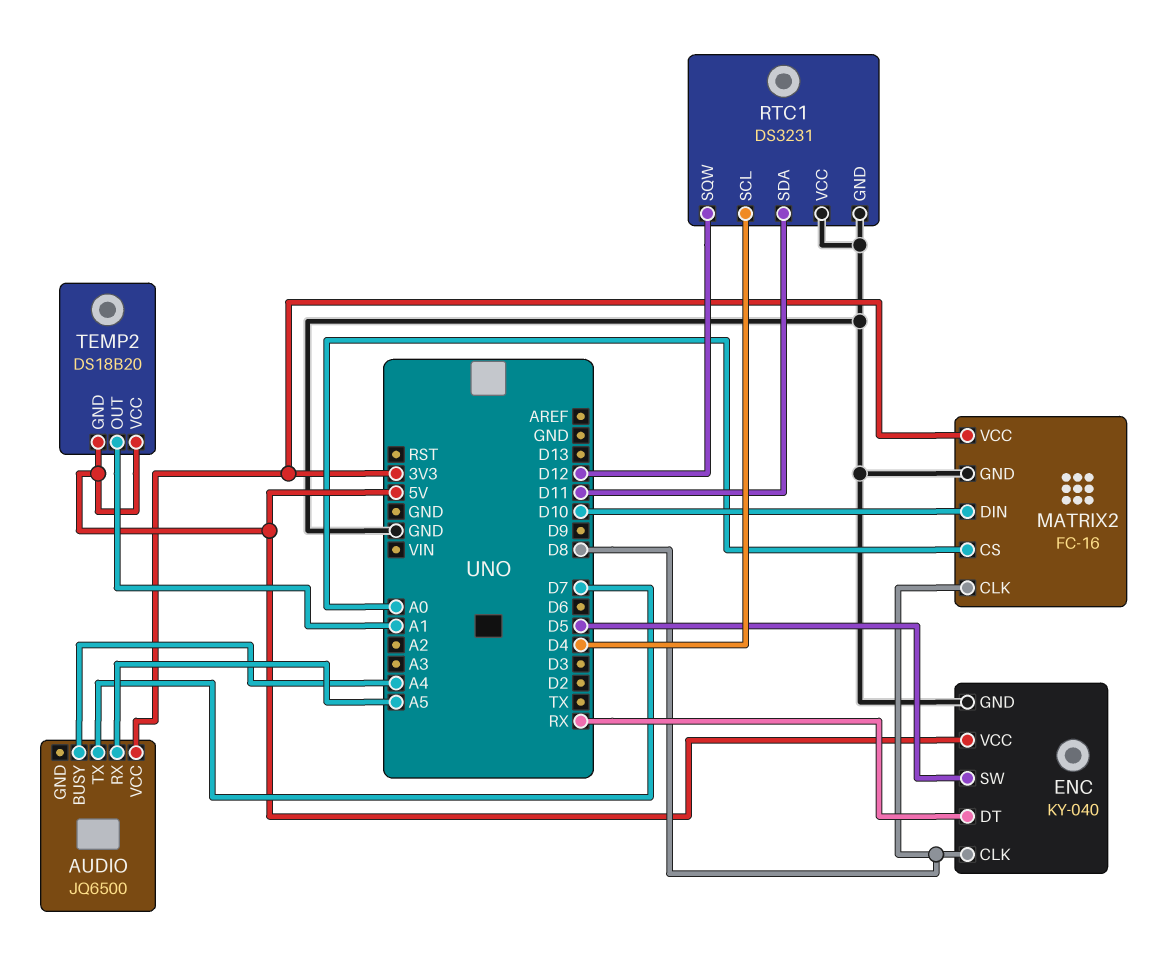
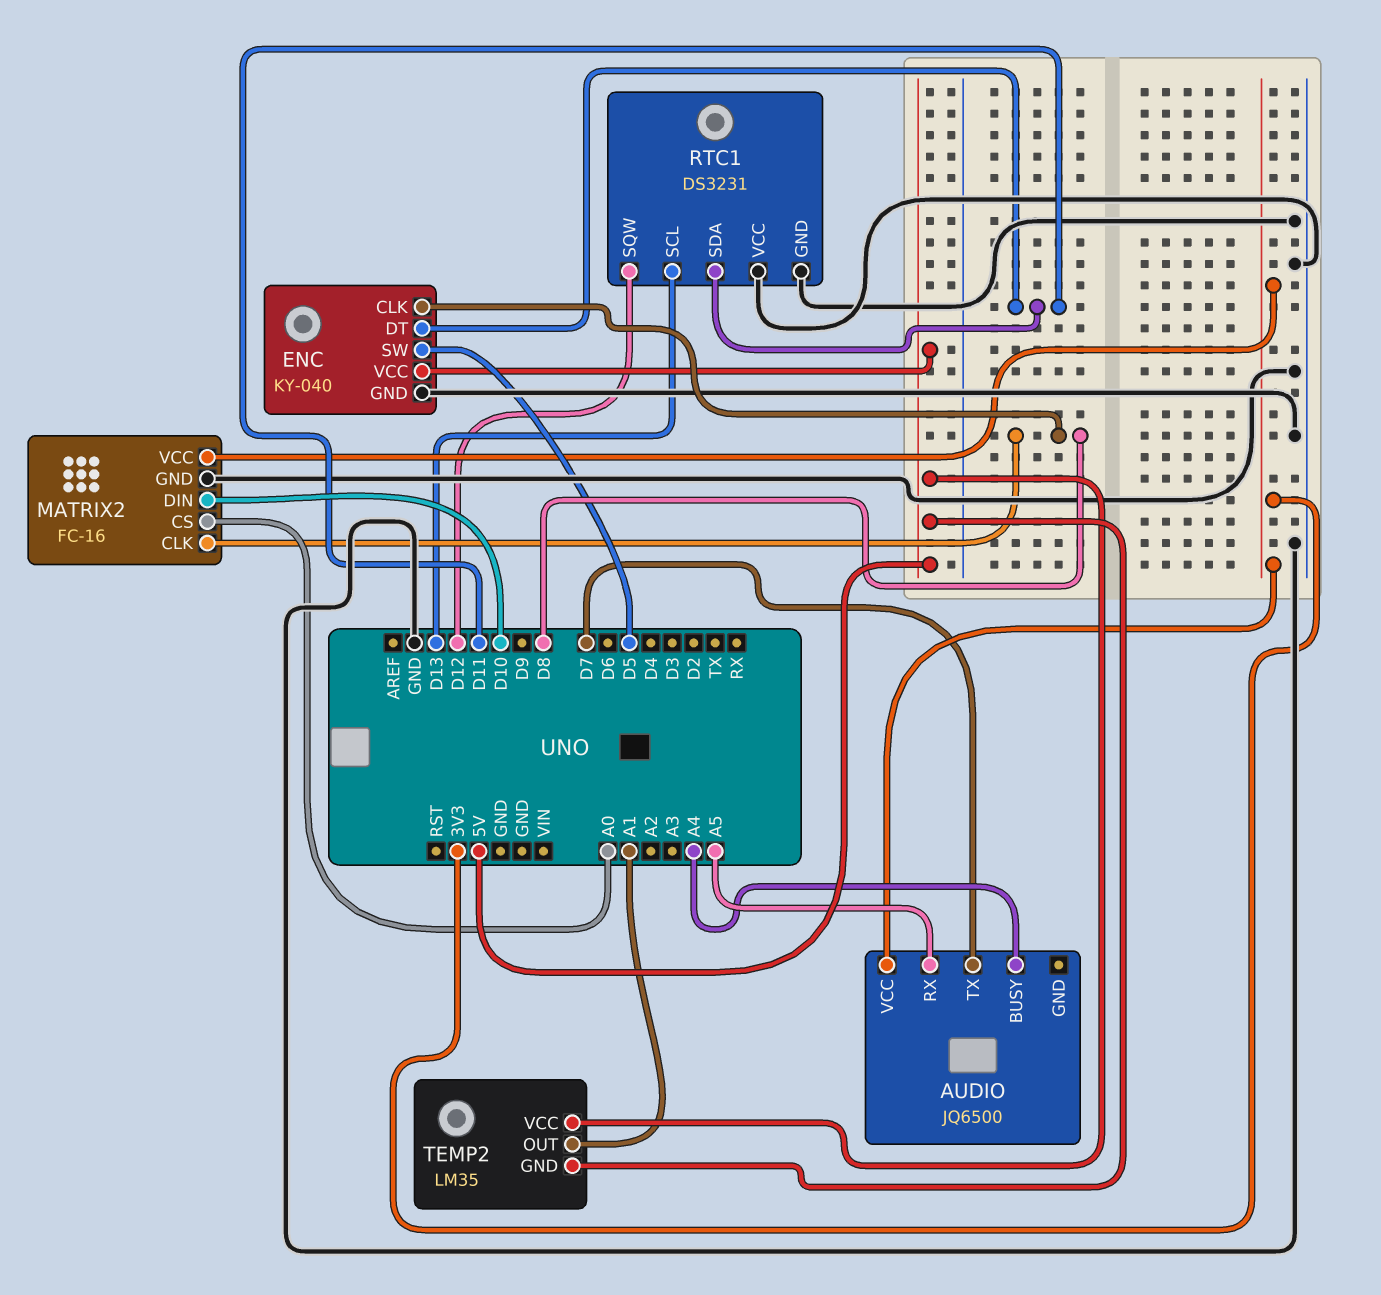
ENC pin DT: RX -> D11
RTC1 pin SCL: D4 -> D13
TEMP2: DS18B20 -> LM35

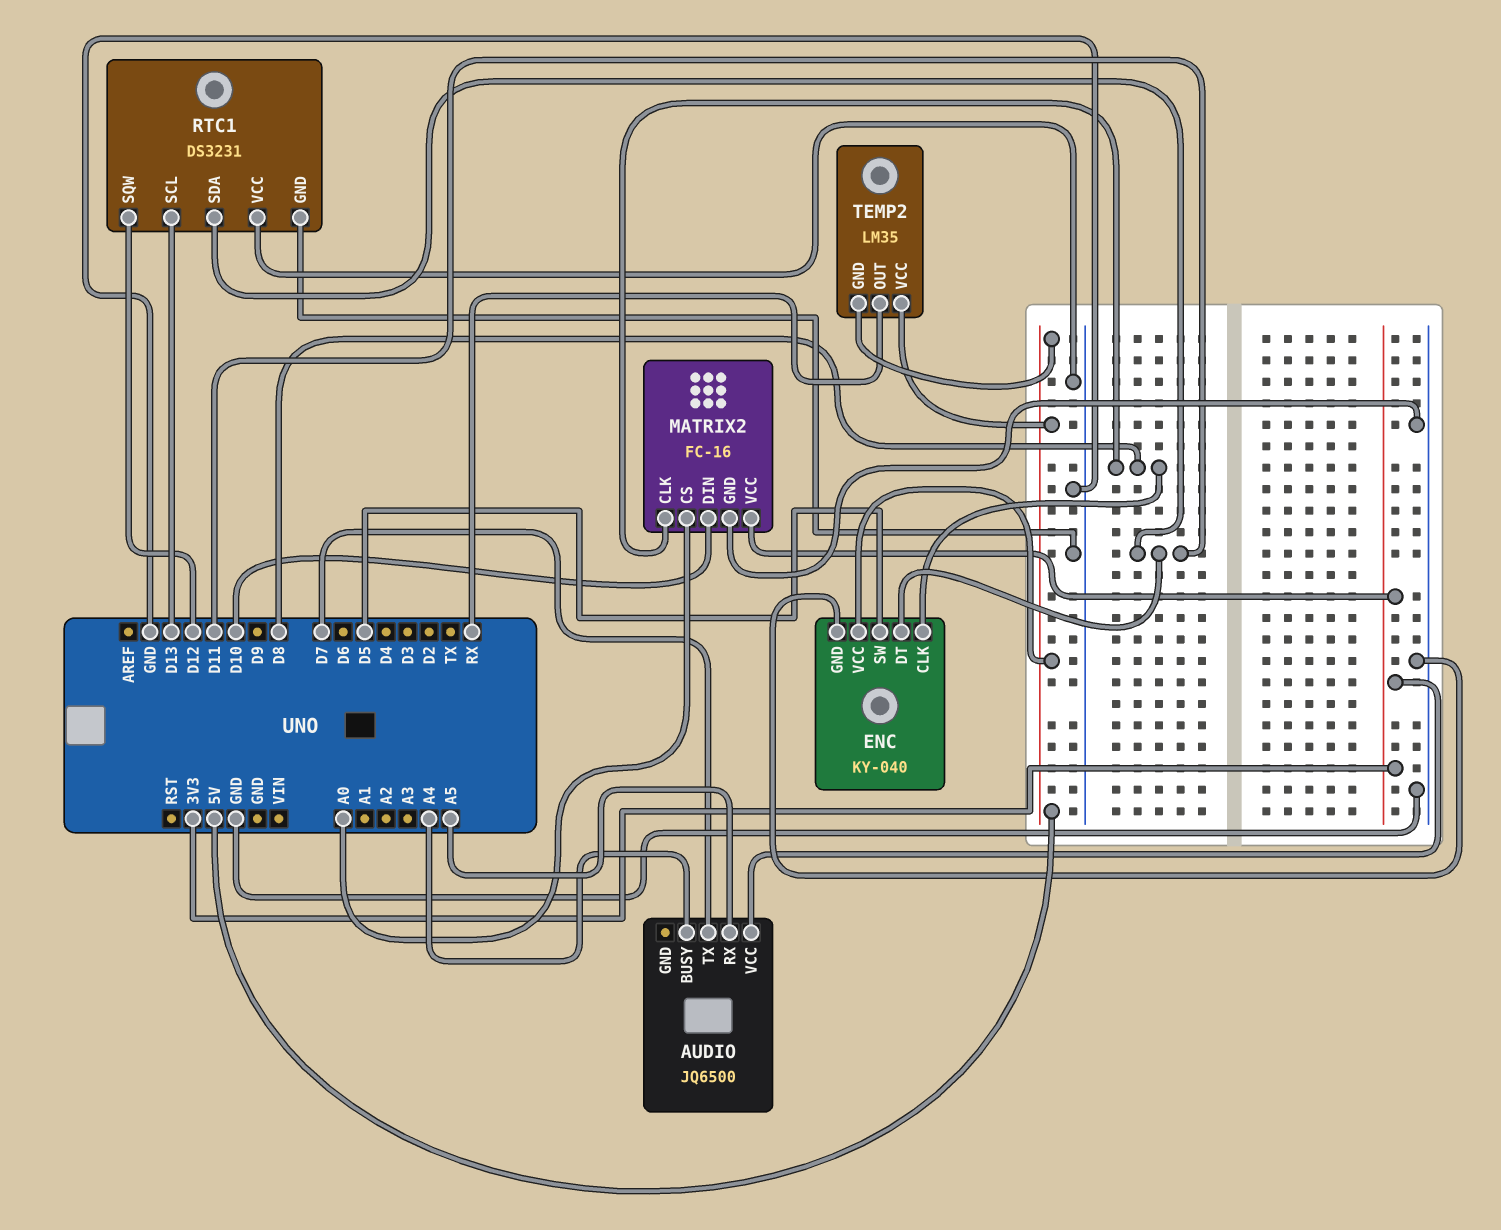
TEMP2 pin OUT: A1 -> RX

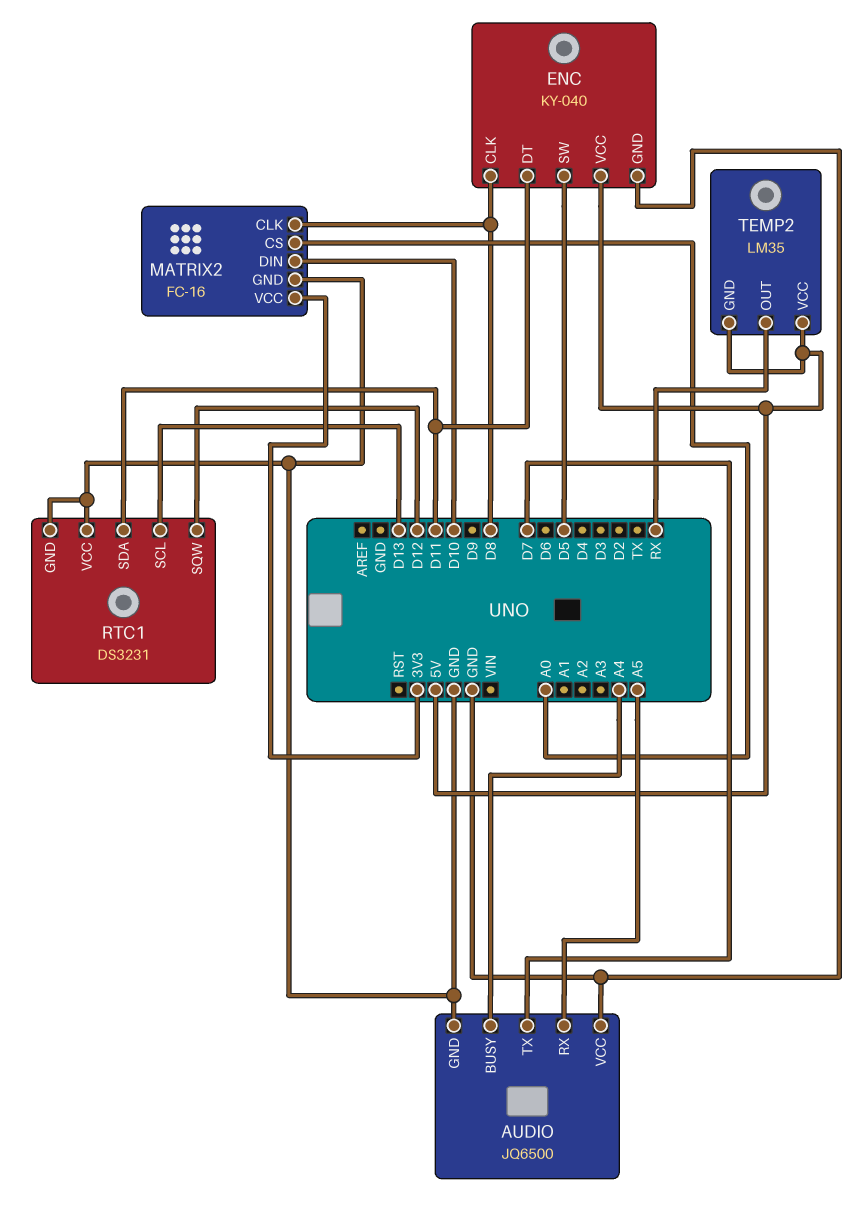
AUDIO pin GND: none -> GND
AUDIO pin VCC: 3V3 -> GND

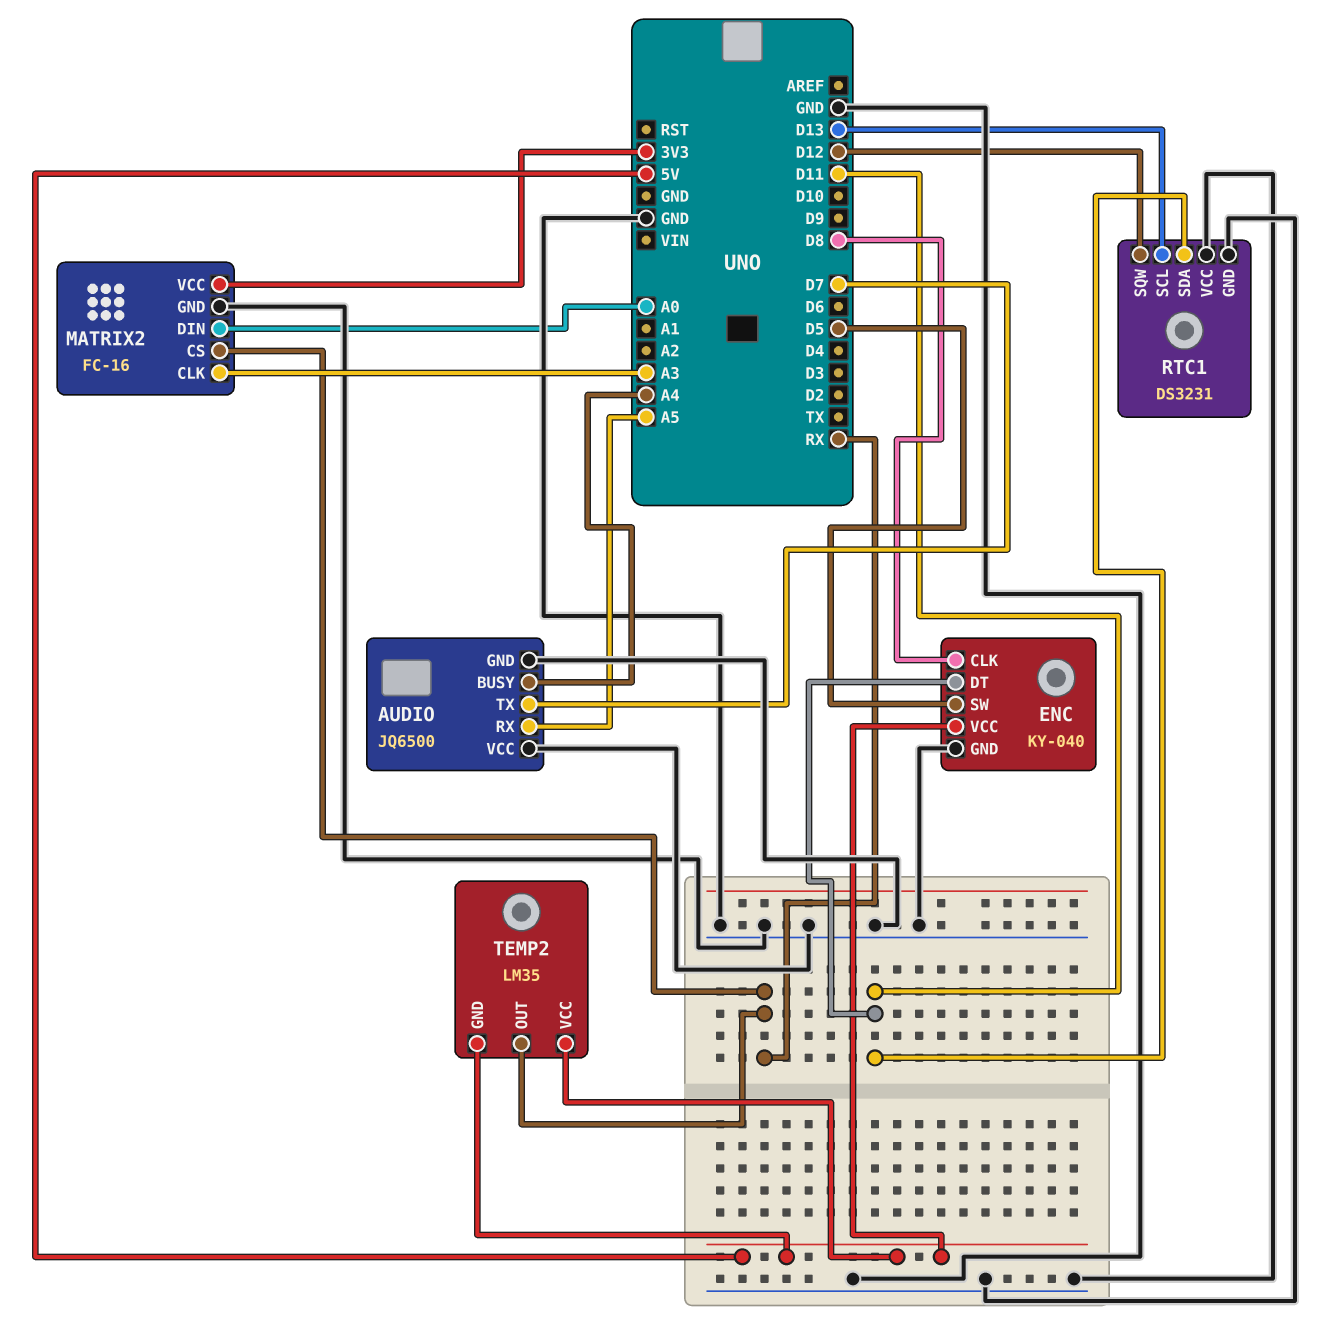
MATRIX2 pin CLK: D8 -> A3
MATRIX2 pin CS: A0 -> RX
MATRIX2 pin DIN: D10 -> A0

